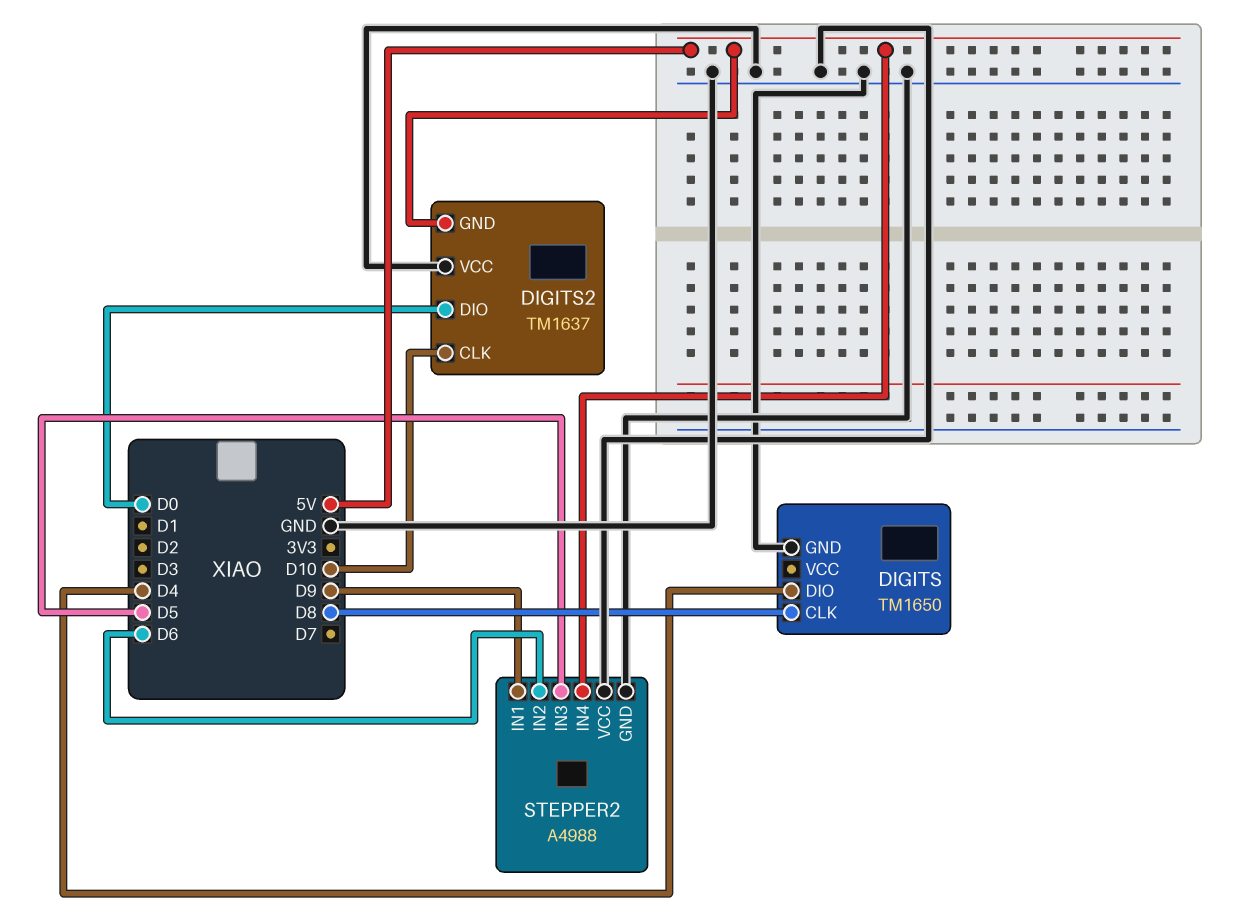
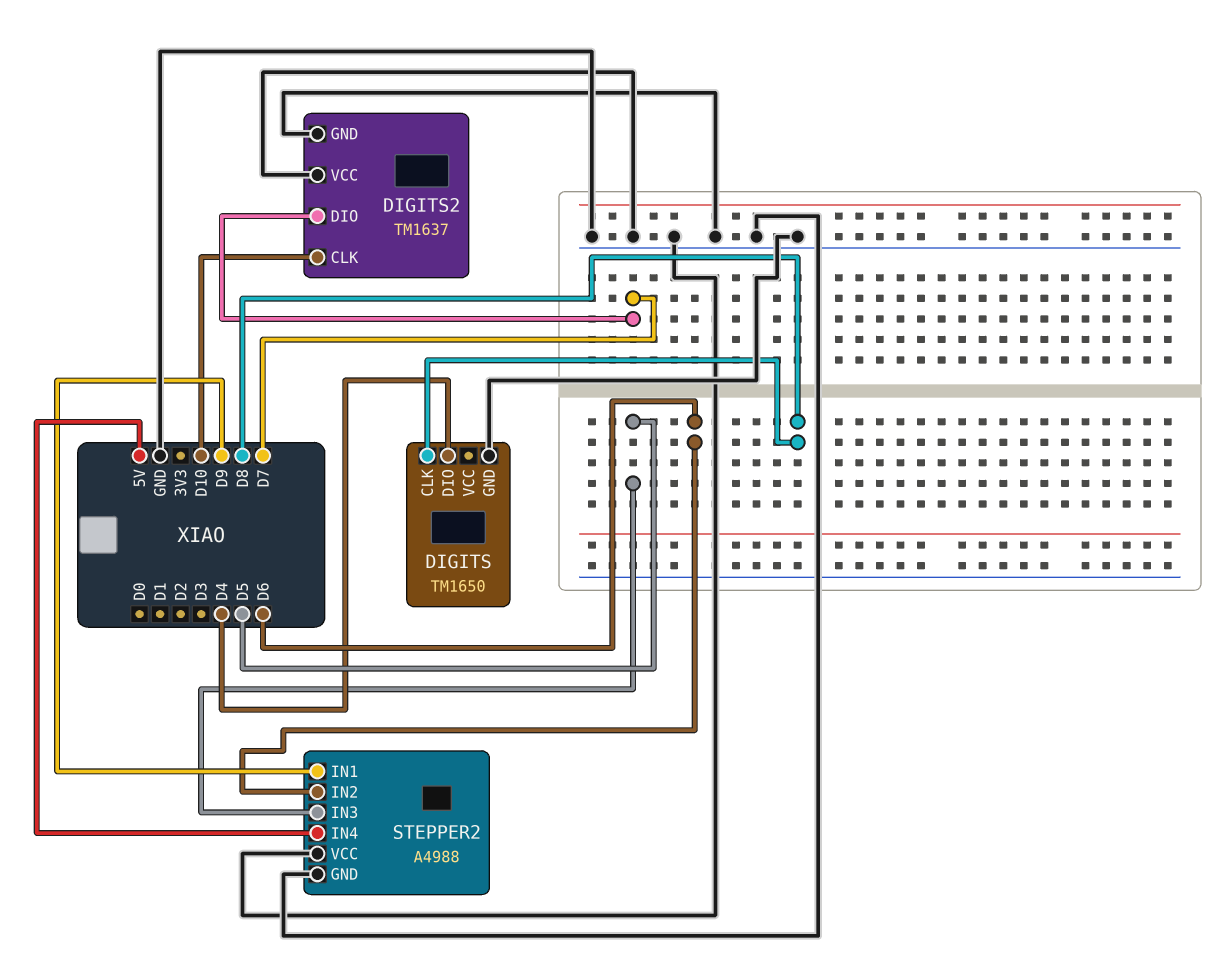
DIGITS2 pin DIO: D0 -> D7
DIGITS2 pin GND: 5V -> GND

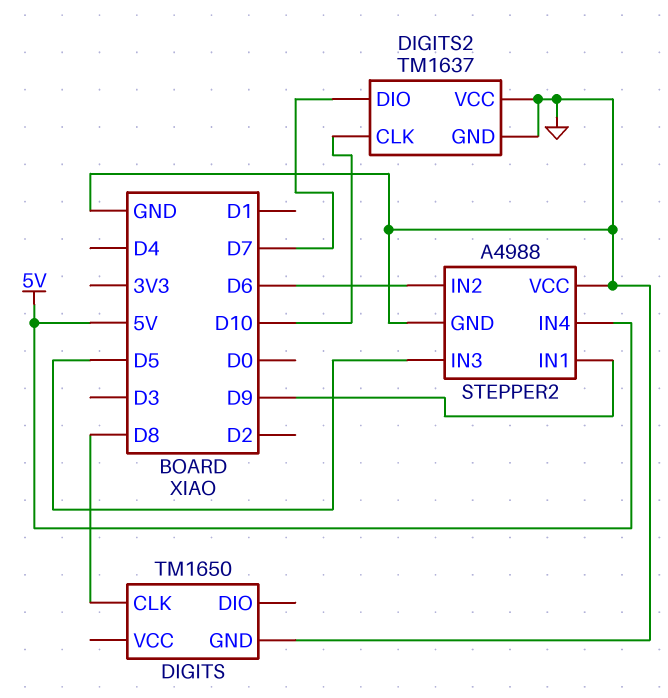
DIGITS pin DIO: D4 -> none

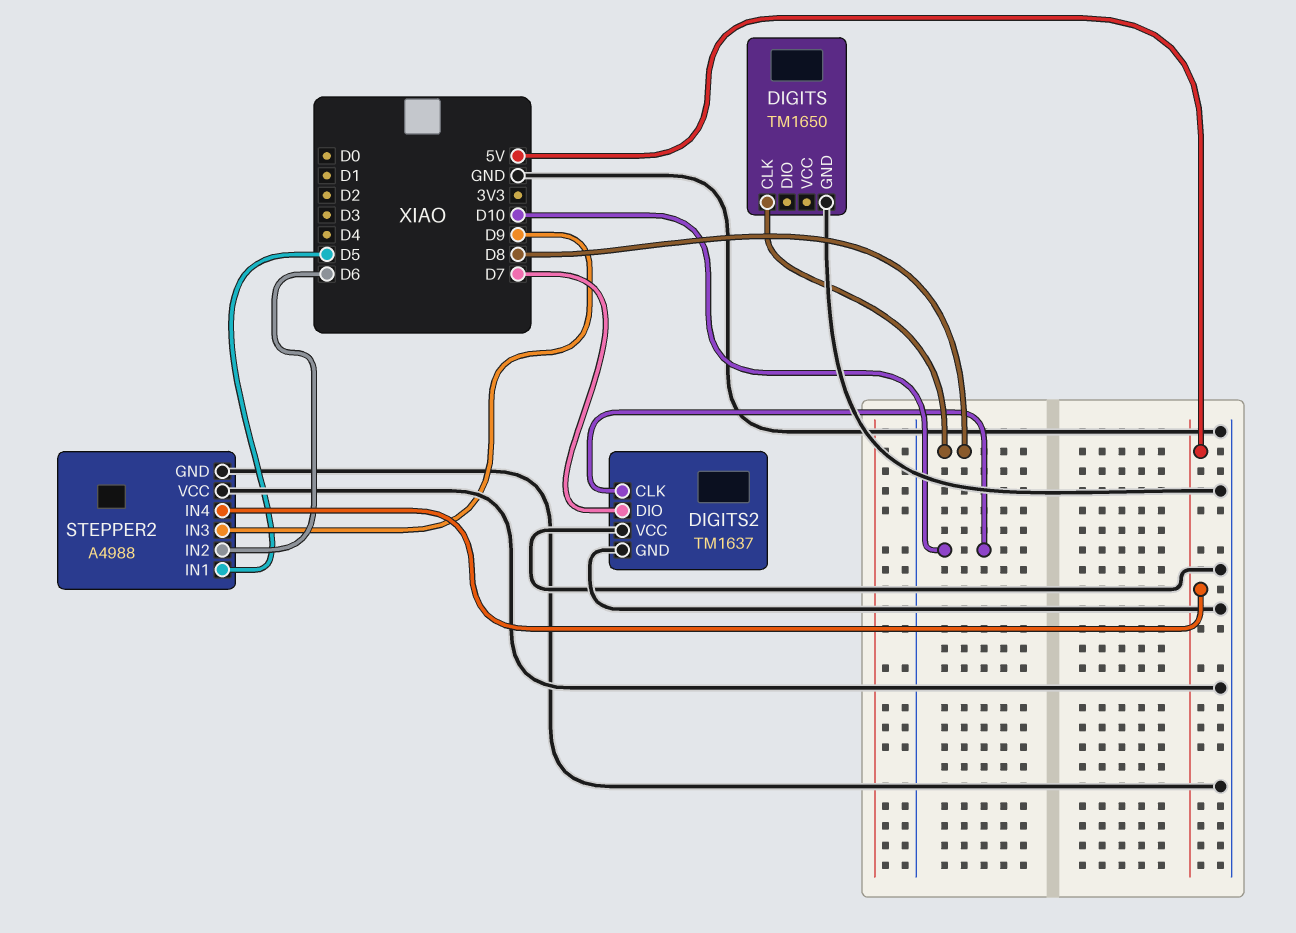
STEPPER2 pin IN1: D9 -> D5
STEPPER2 pin IN3: D5 -> D9

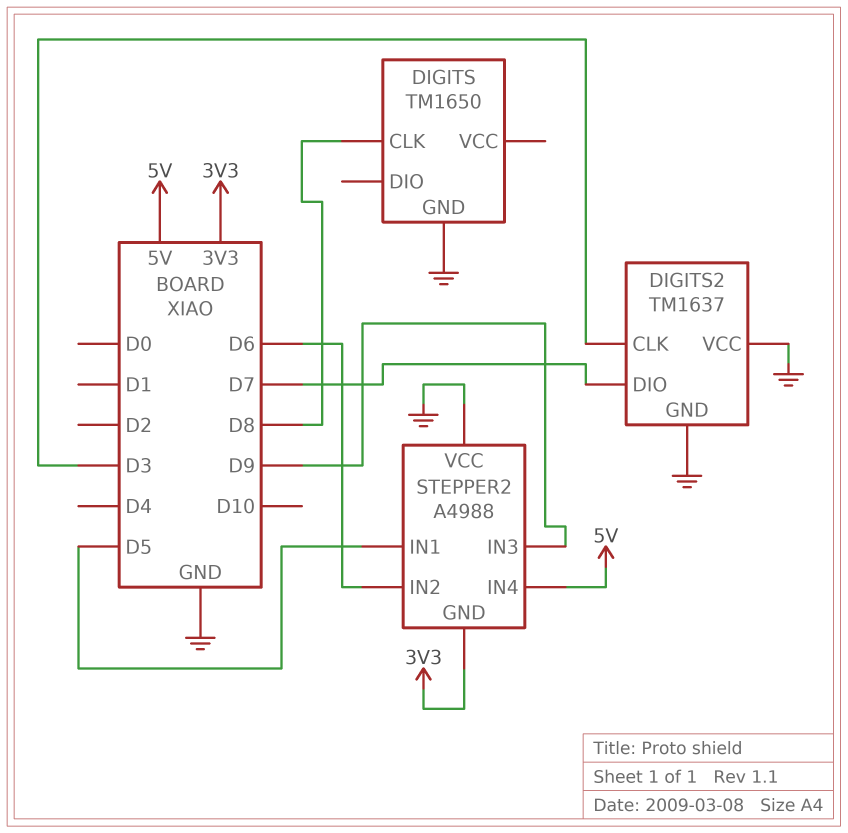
DIGITS2 pin CLK: D10 -> D3
STEPPER2 pin GND: GND -> 3V3

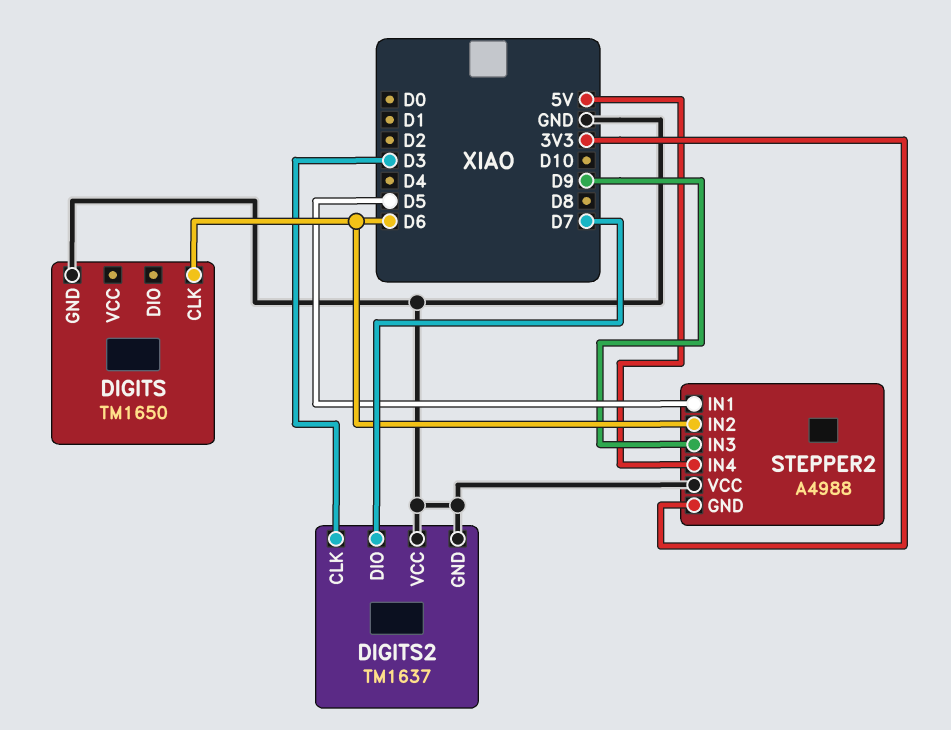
DIGITS pin CLK: D8 -> D6

